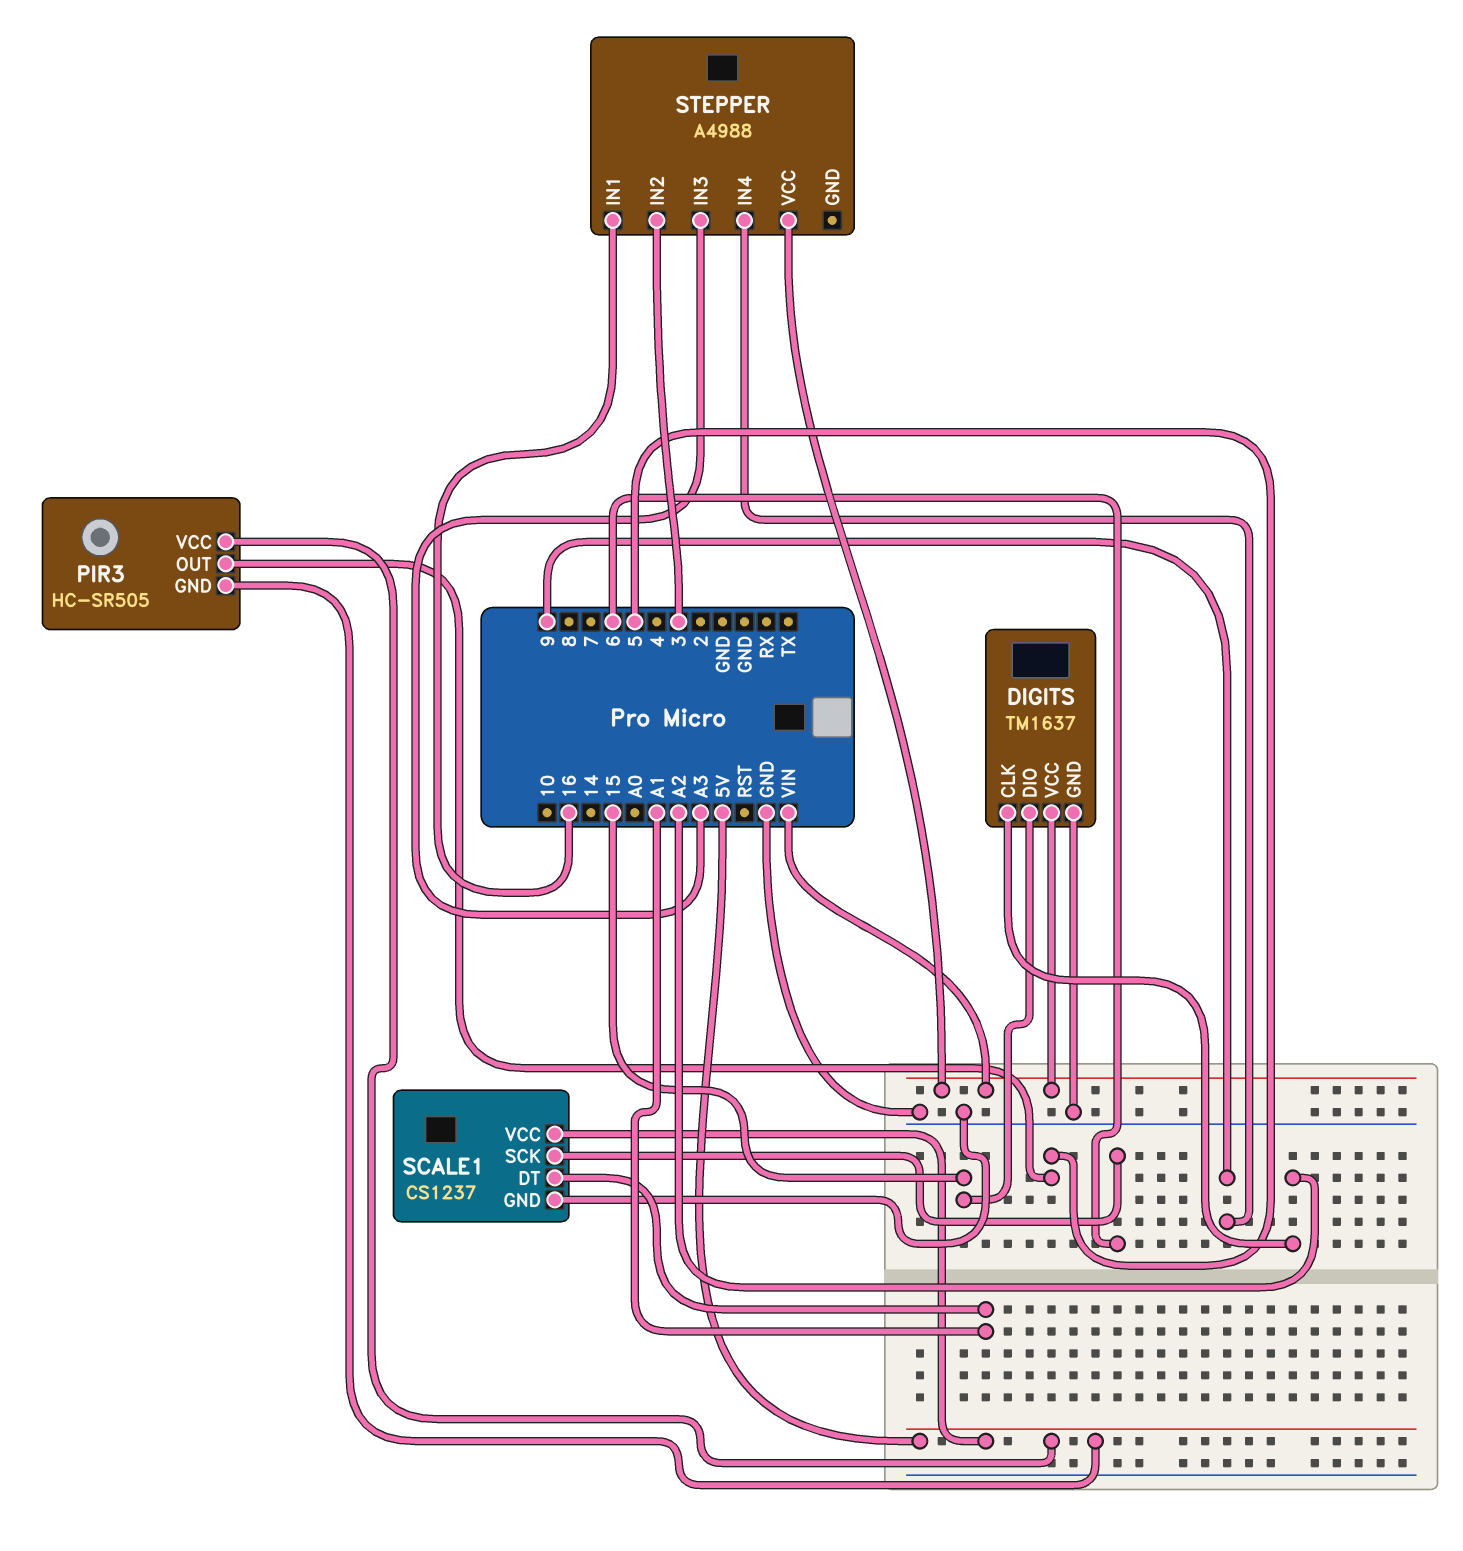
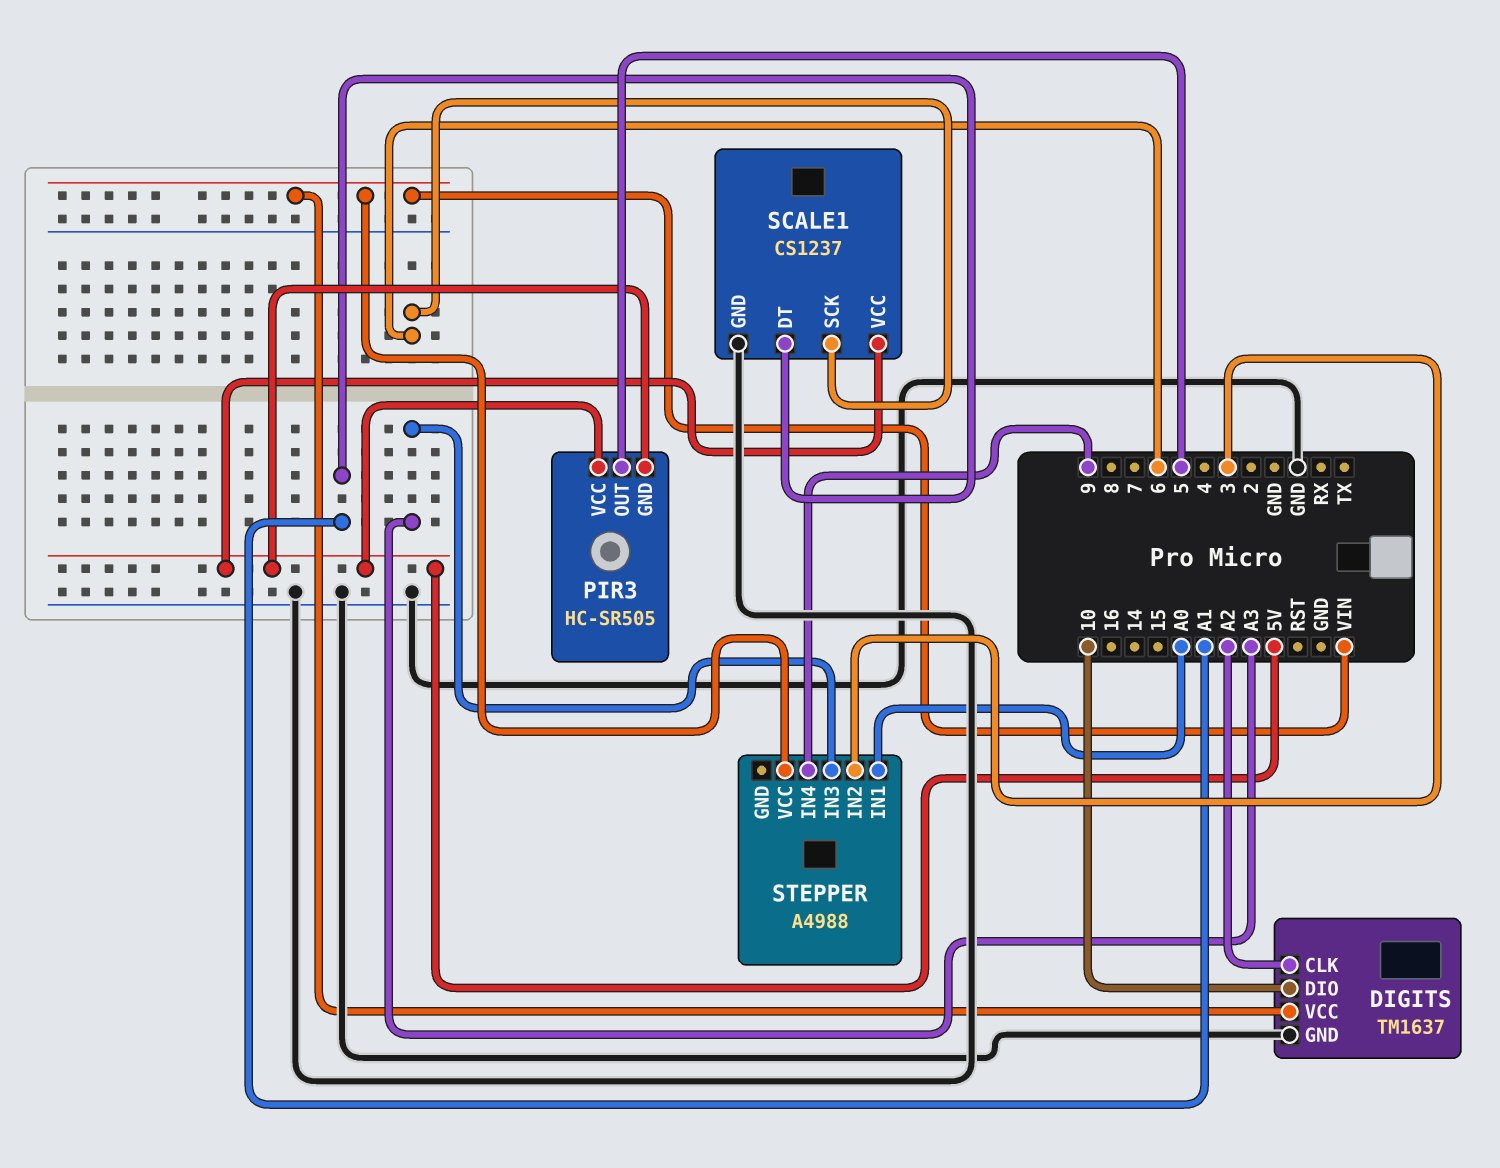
DIGITS pin DIO: 15 -> 10
STEPPER pin IN1: 16 -> A0

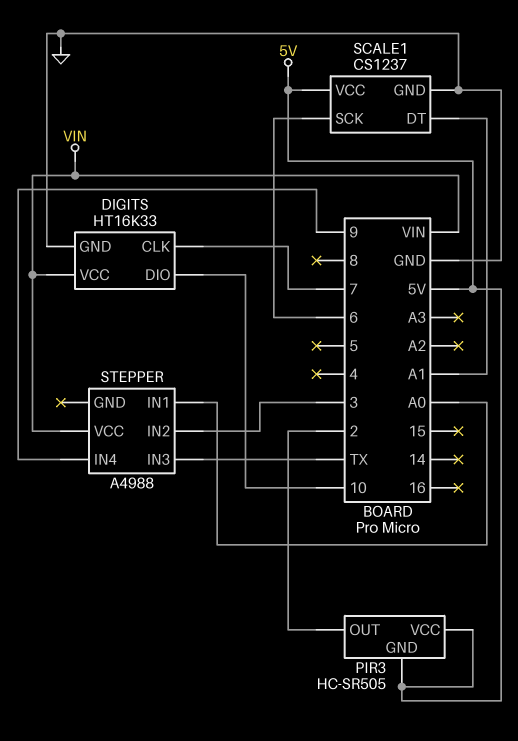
DIGITS: TM1637 -> HT16K33
DIGITS pin CLK: A2 -> 7
PIR3 pin OUT: 5 -> 2
STEPPER pin IN3: A3 -> TX

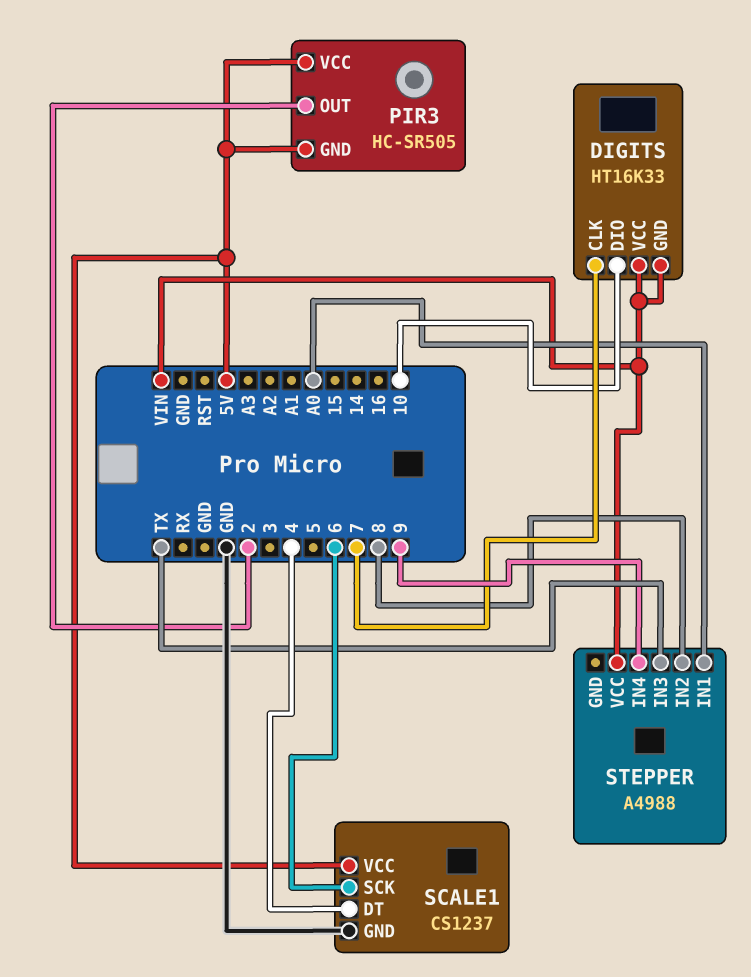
DIGITS pin GND: GND -> VIN
SCALE1 pin DT: A1 -> 4
STEPPER pin IN2: 3 -> 8

